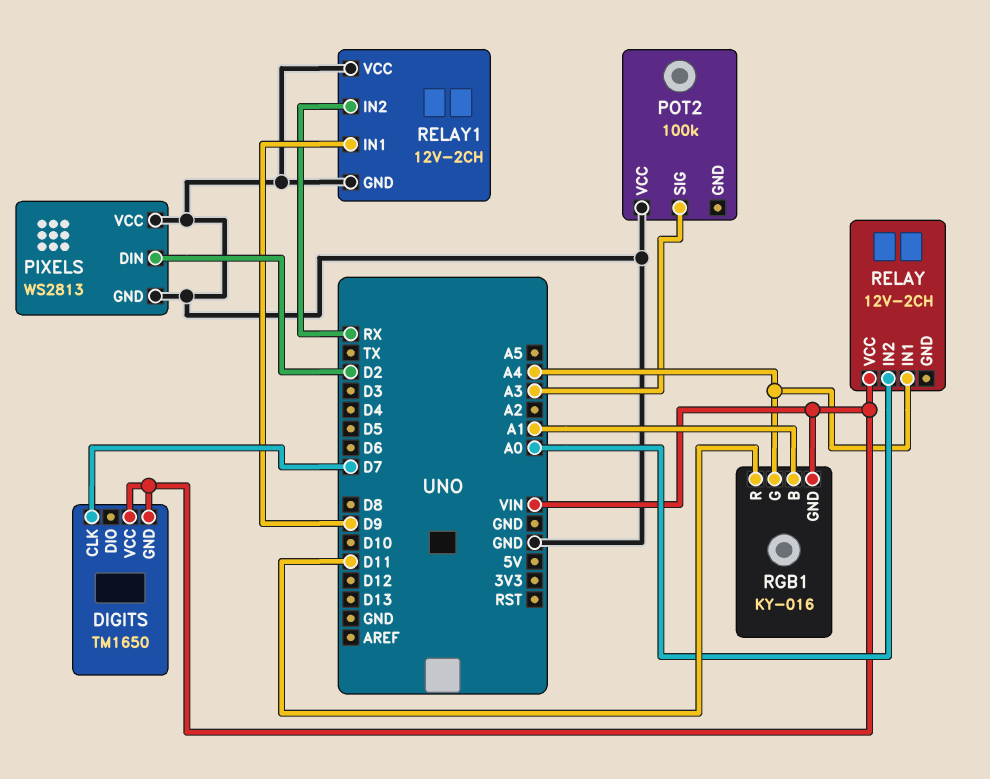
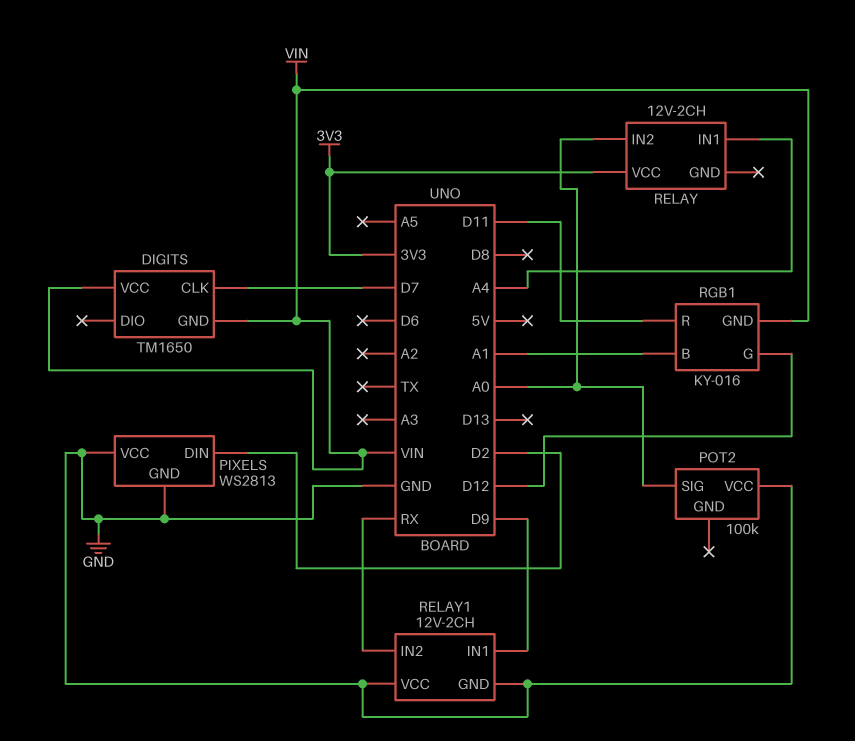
POT2 pin SIG: A3 -> A0
RELAY pin VCC: VIN -> 3V3
RGB1 pin G: A4 -> D12

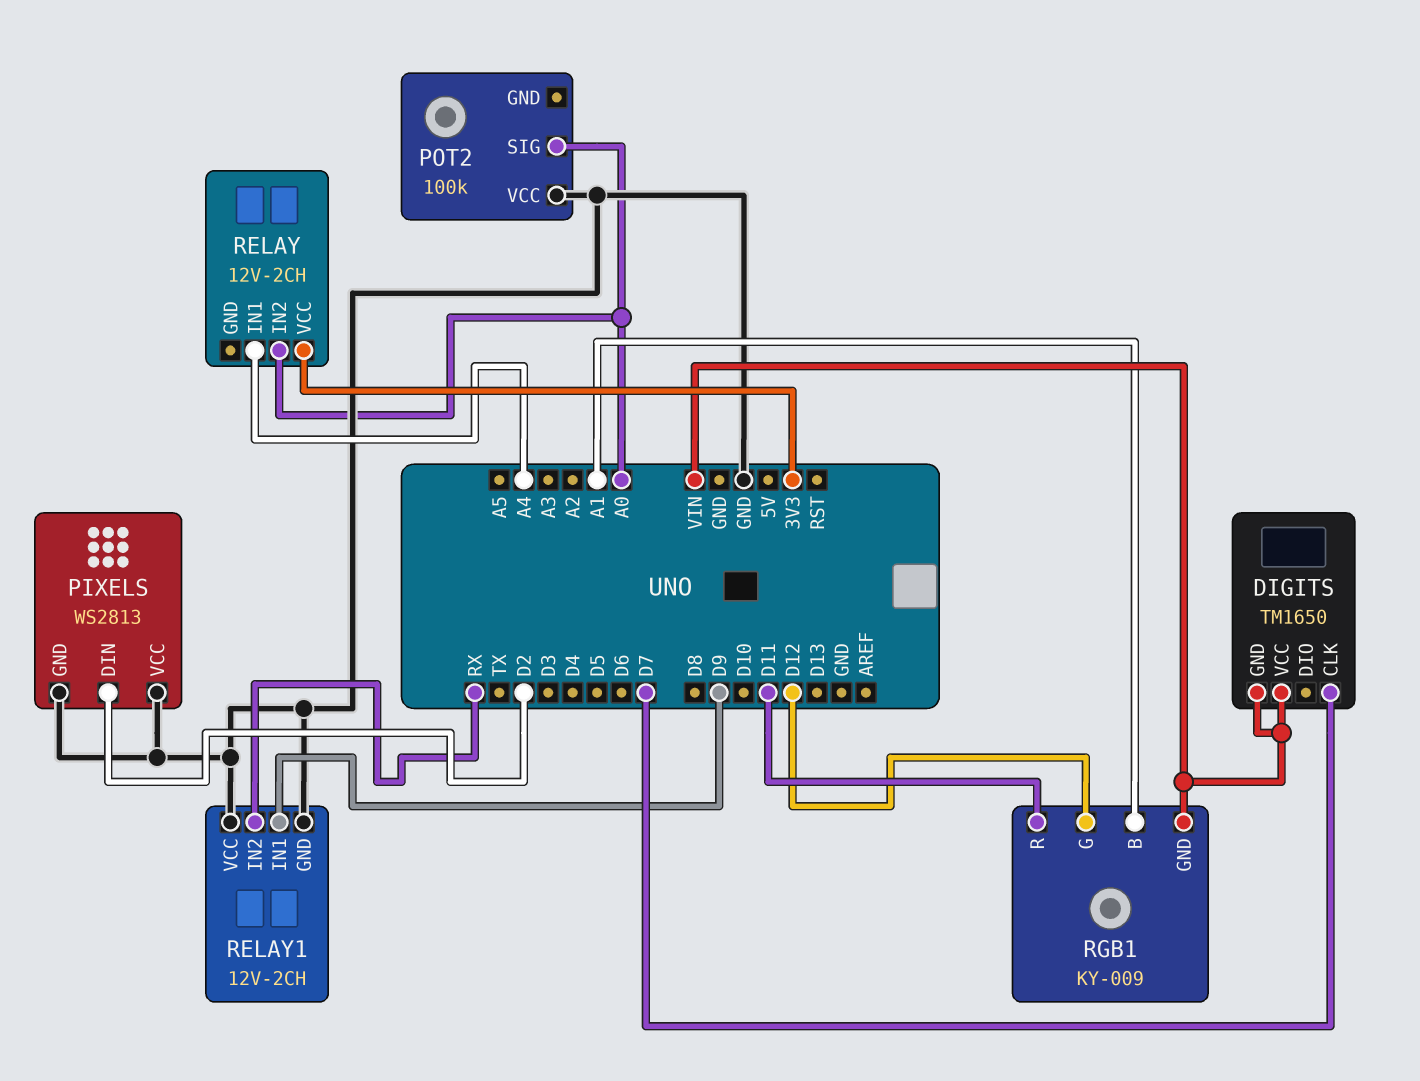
RGB1: KY-016 -> KY-009

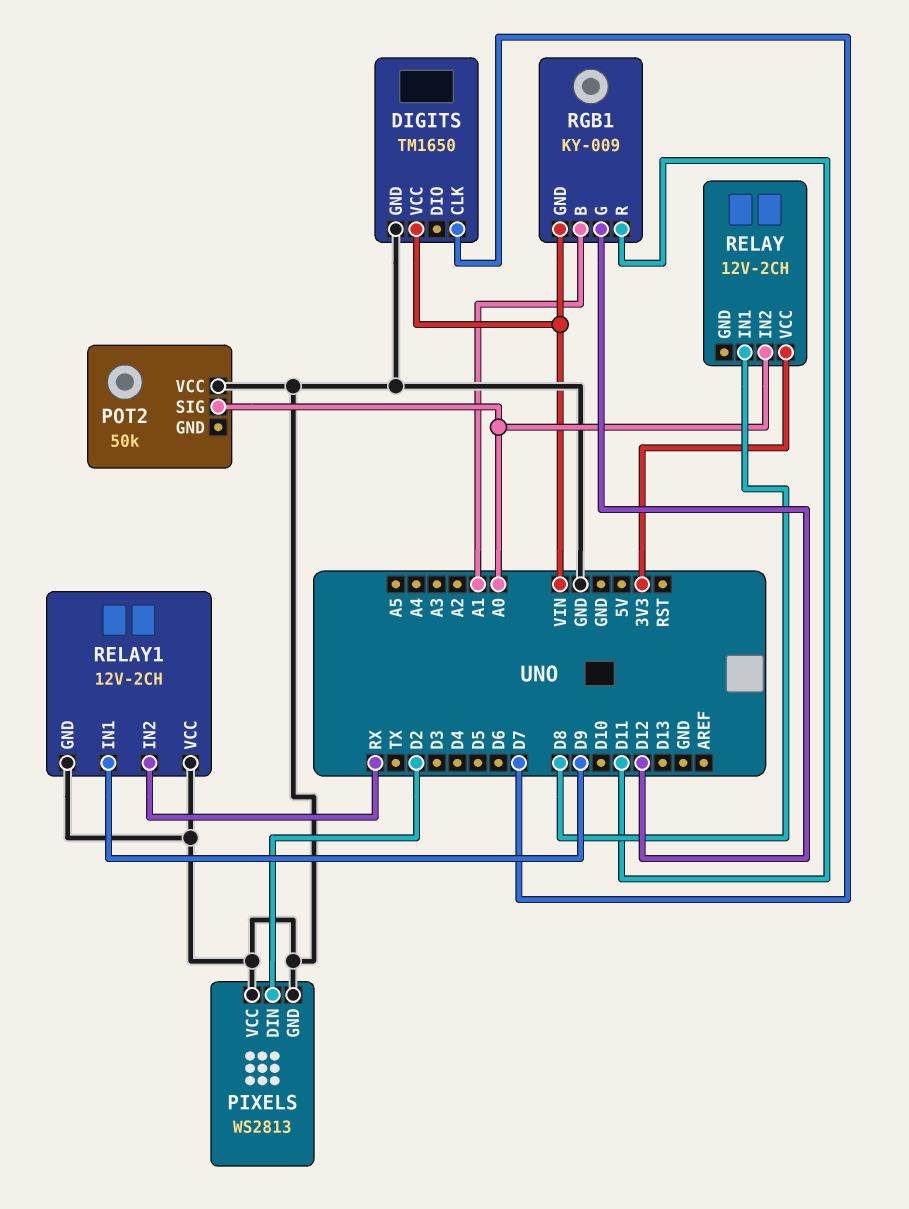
DIGITS pin GND: VIN -> GND
POT2: 100k -> 50k
RELAY pin IN1: A4 -> D8

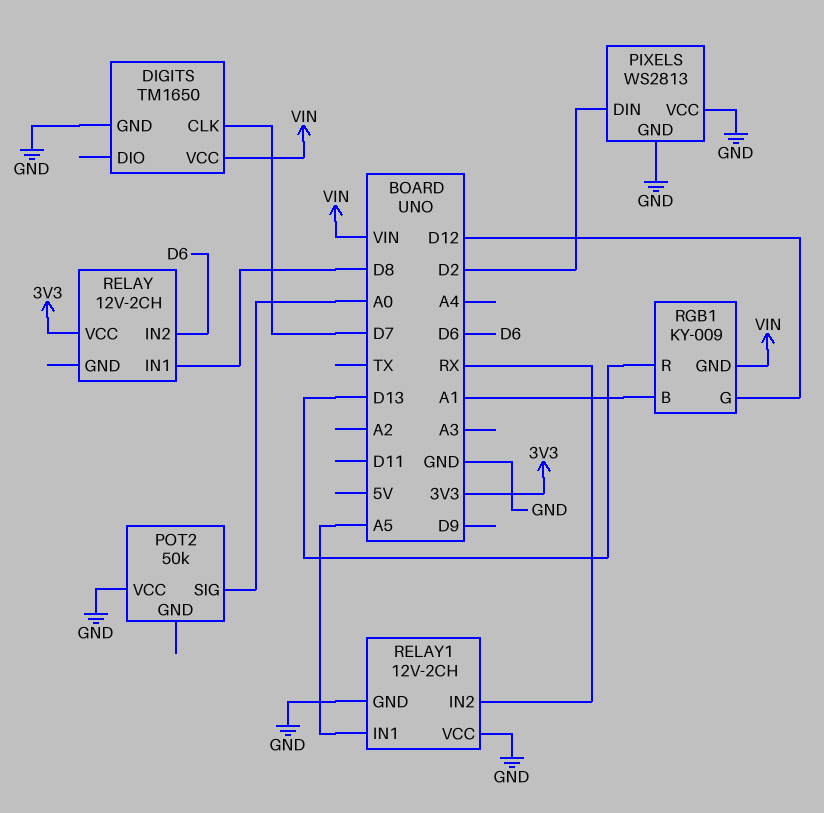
RELAY pin IN2: A0 -> D6
RELAY1 pin IN1: D9 -> A5
RGB1 pin R: D11 -> D13

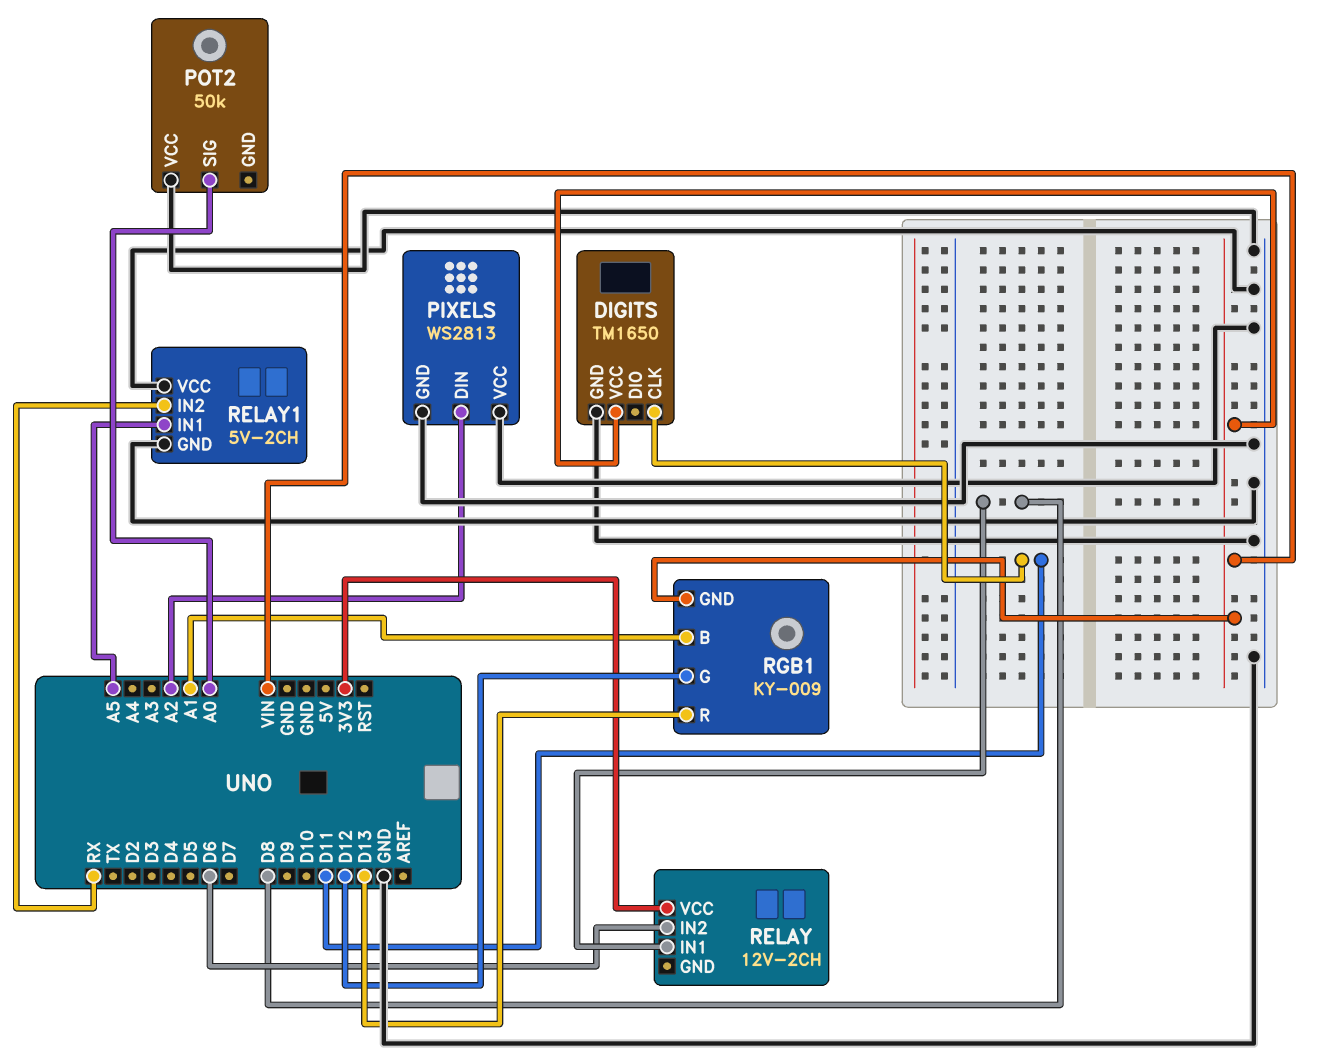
DIGITS pin CLK: D7 -> D11
PIXELS pin DIN: D2 -> A2
RELAY1: 12V-2CH -> 5V-2CH

